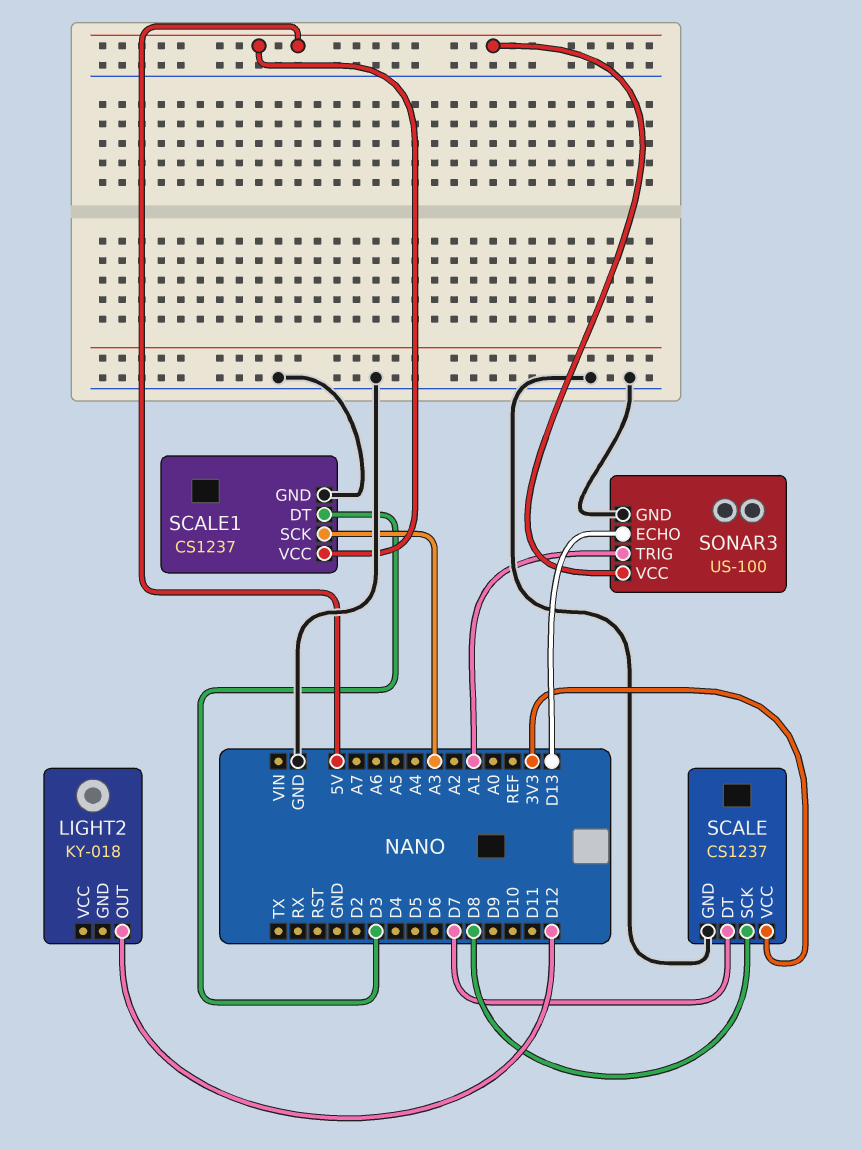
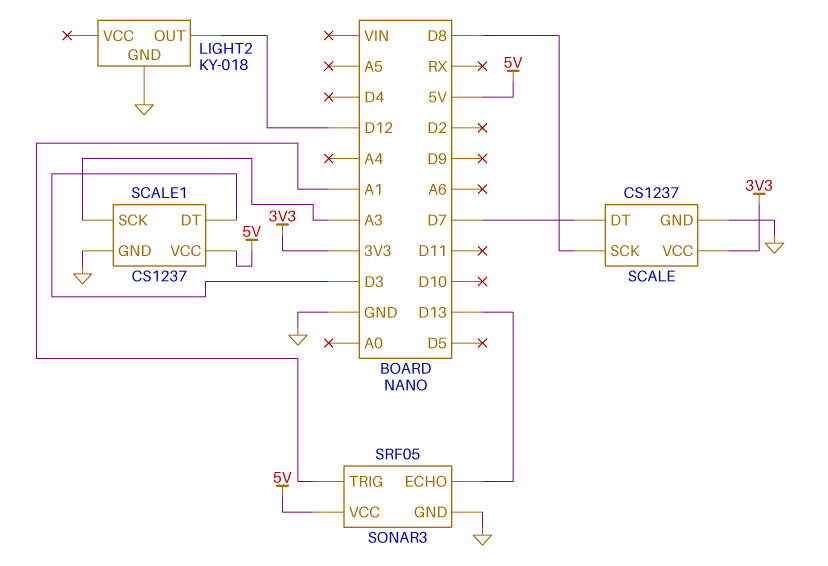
LIGHT2 pin GND: none -> GND
SONAR3: US-100 -> SRF05

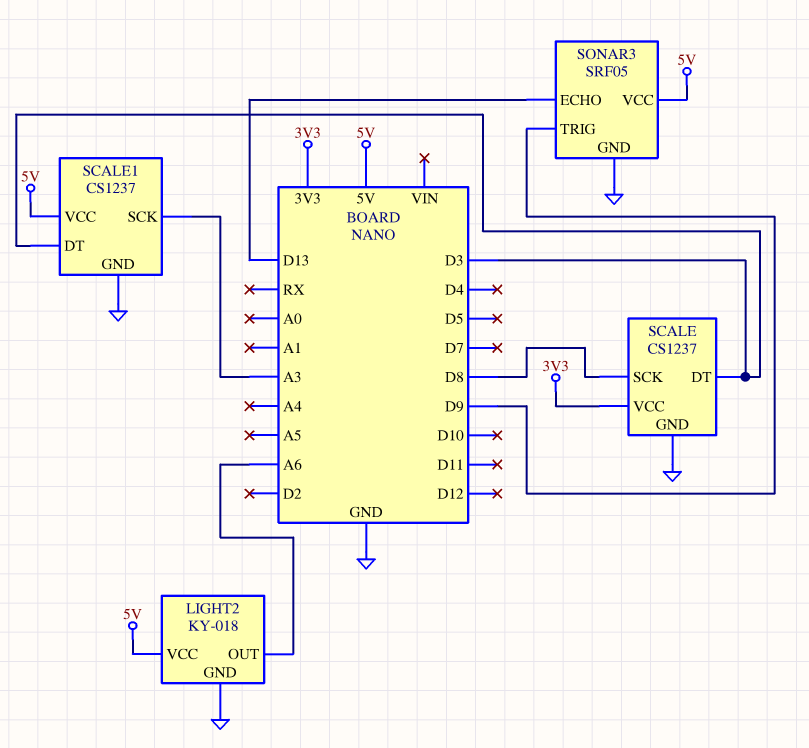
LIGHT2 pin OUT: D12 -> A6
LIGHT2 pin VCC: none -> 5V
SCALE pin DT: D7 -> D3
SONAR3 pin TRIG: A1 -> D9

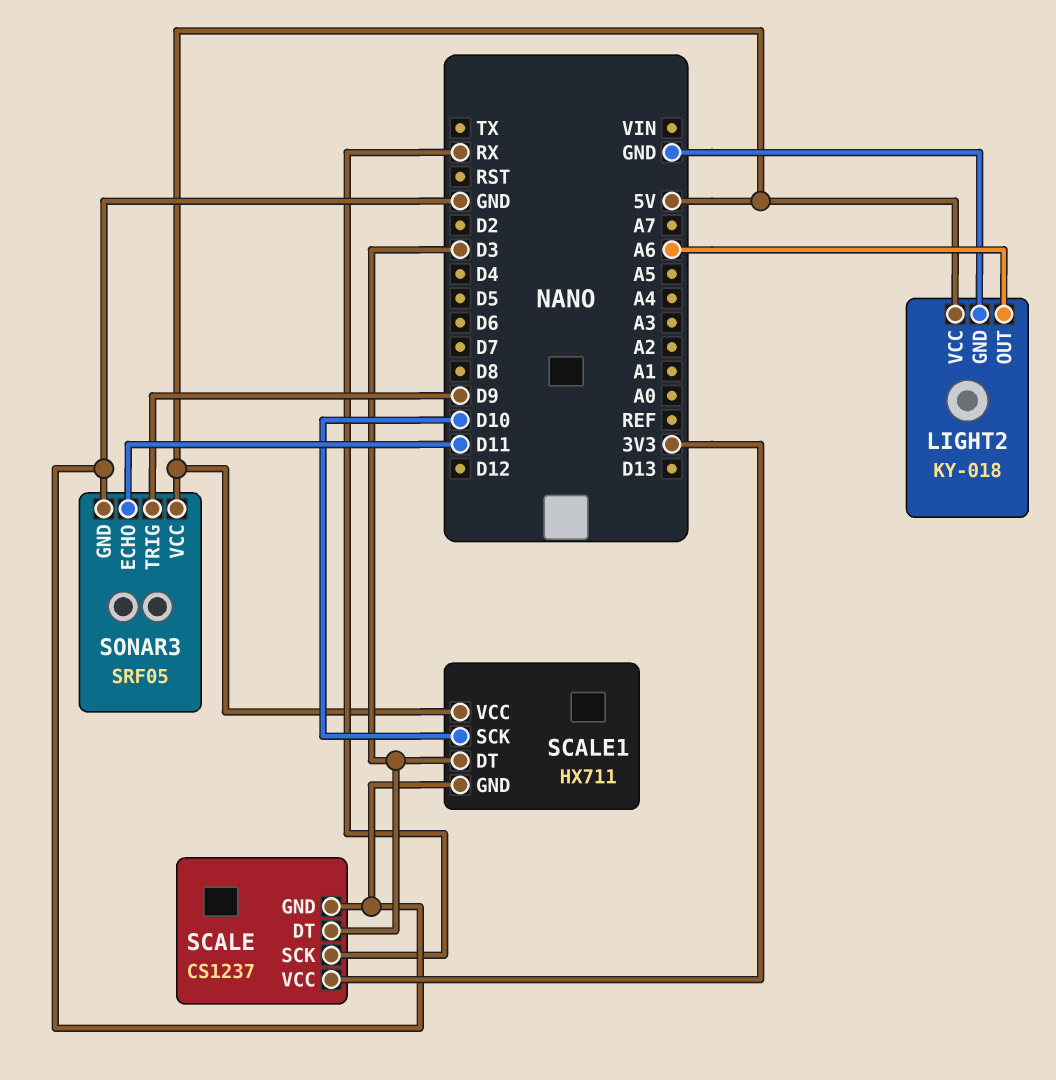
SCALE pin SCK: D8 -> RX
SCALE1: CS1237 -> HX711
SCALE1 pin SCK: A3 -> D10
SONAR3 pin ECHO: D13 -> D11

